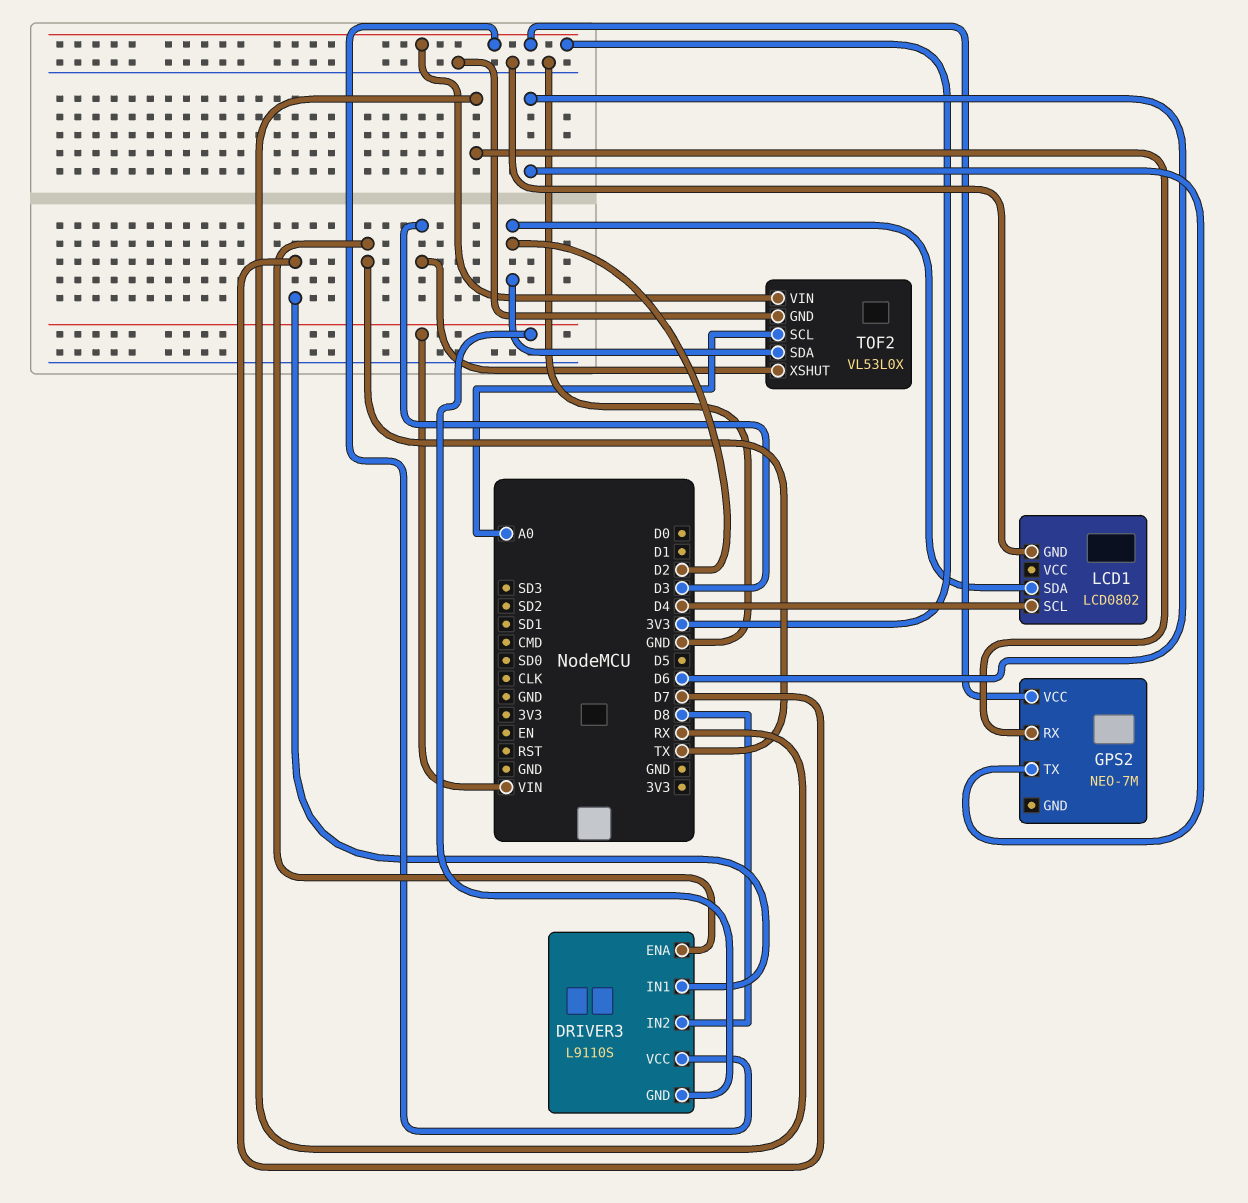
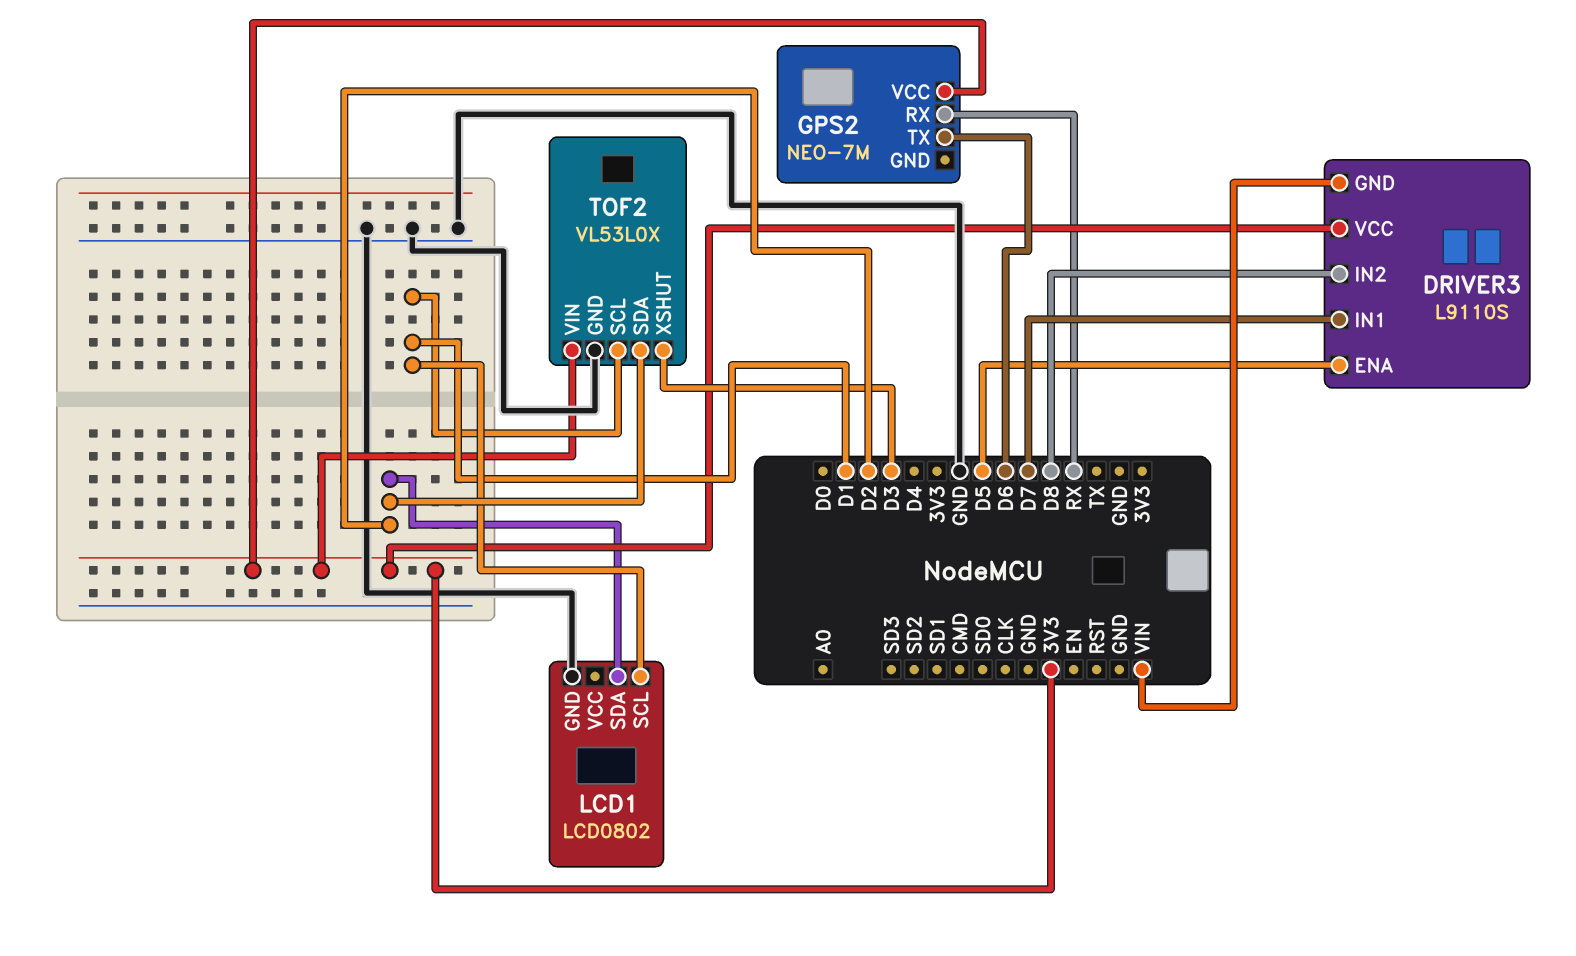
DRIVER3 pin ENA: TX -> D5
LCD1 pin SCL: D4 -> D1
TOF2 pin SCL: A0 -> D1

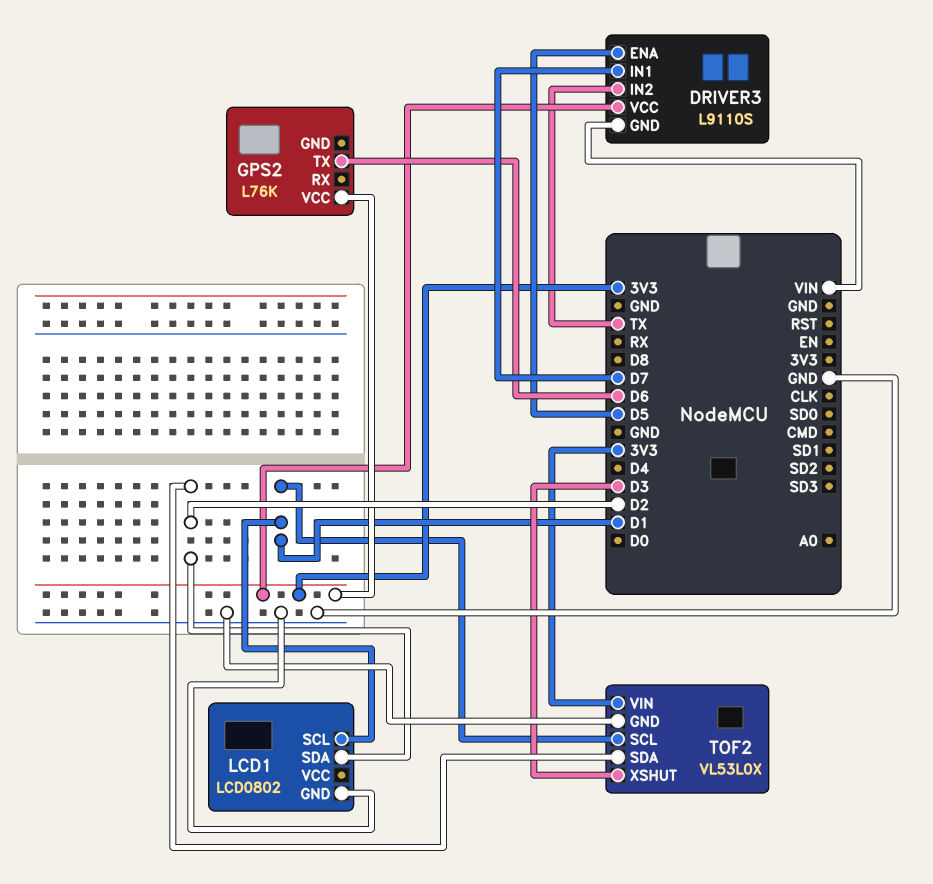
DRIVER3 pin IN2: D8 -> TX
GPS2: NEO-7M -> L76K
GPS2 pin RX: RX -> none

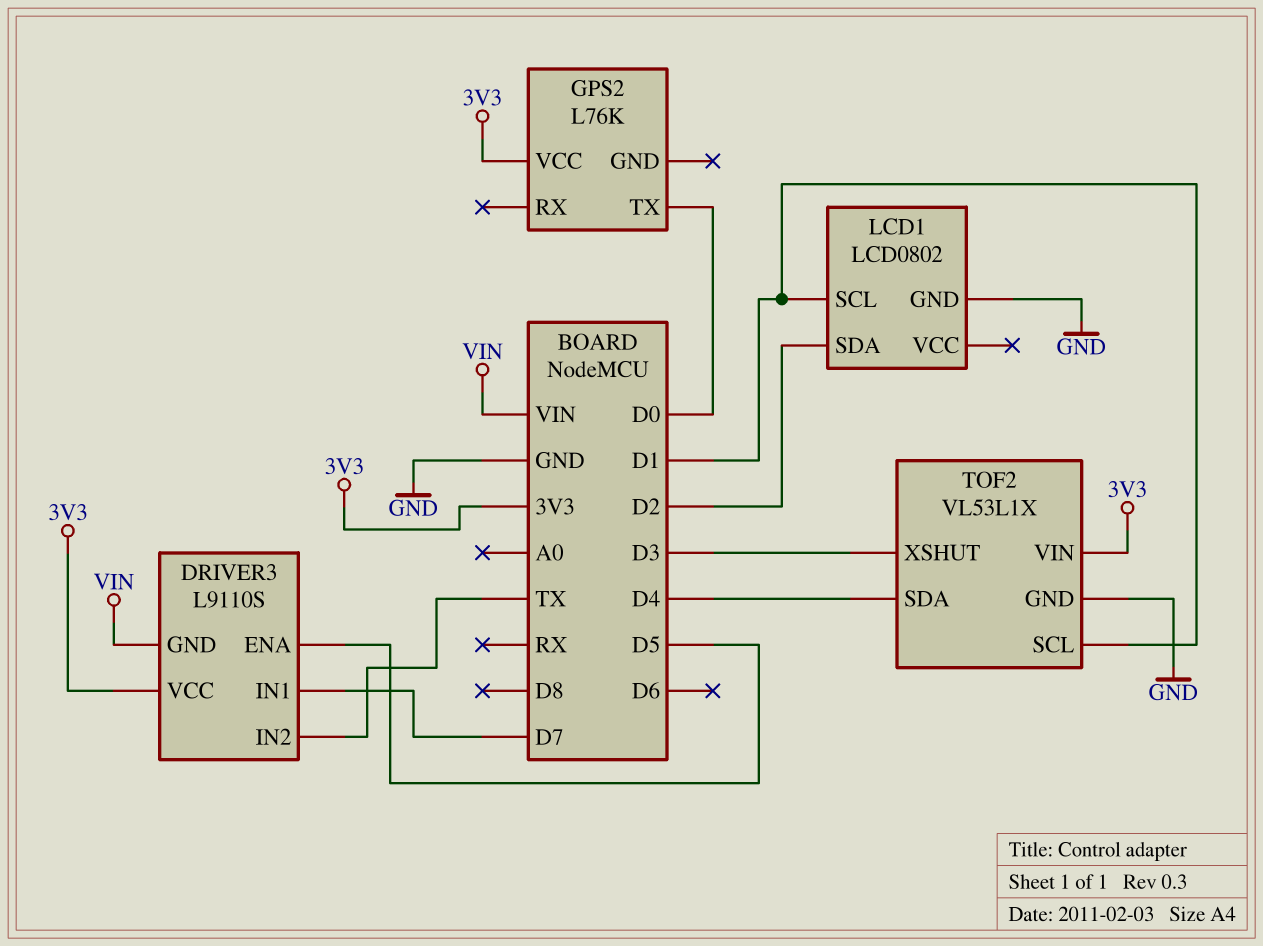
GPS2 pin TX: D6 -> D0
TOF2: VL53L0X -> VL53L1X
TOF2 pin SDA: D2 -> D4

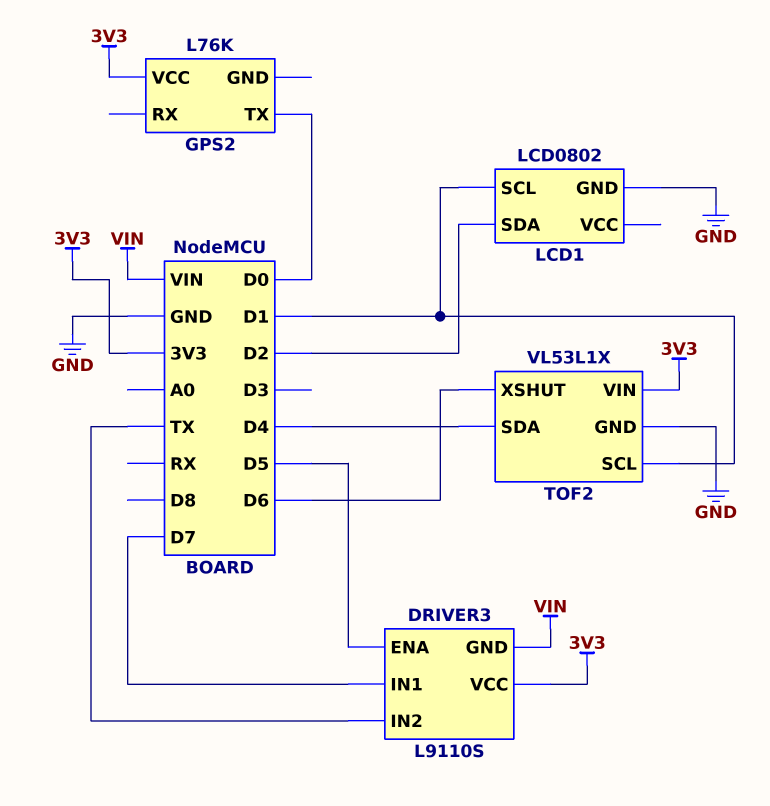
TOF2 pin XSHUT: D3 -> D6

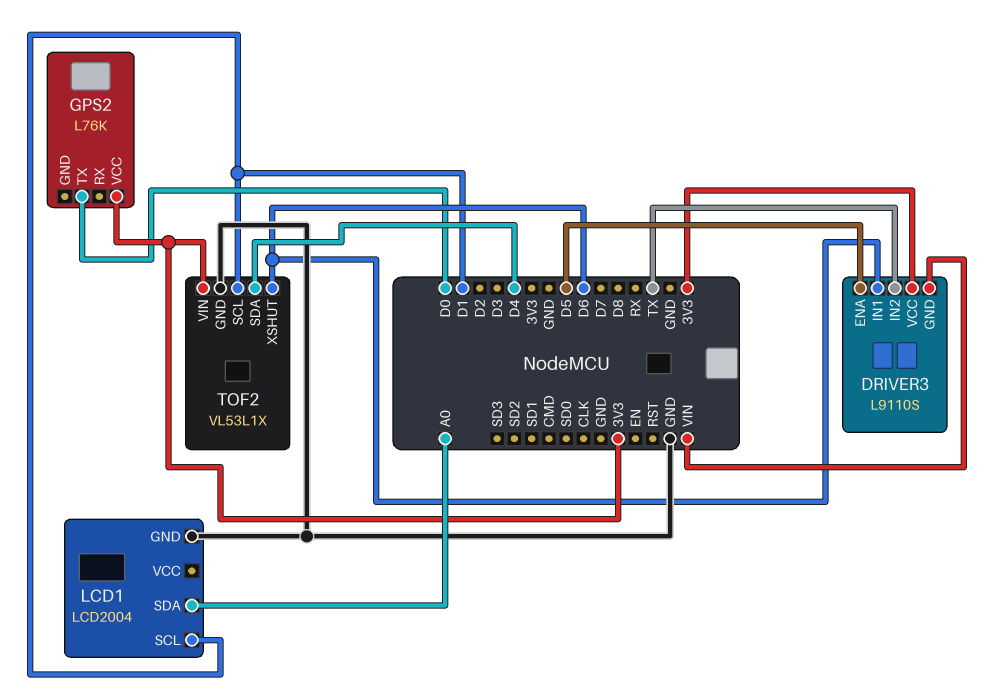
DRIVER3 pin IN1: D7 -> D6
LCD1: LCD0802 -> LCD2004
LCD1 pin SDA: D2 -> A0

